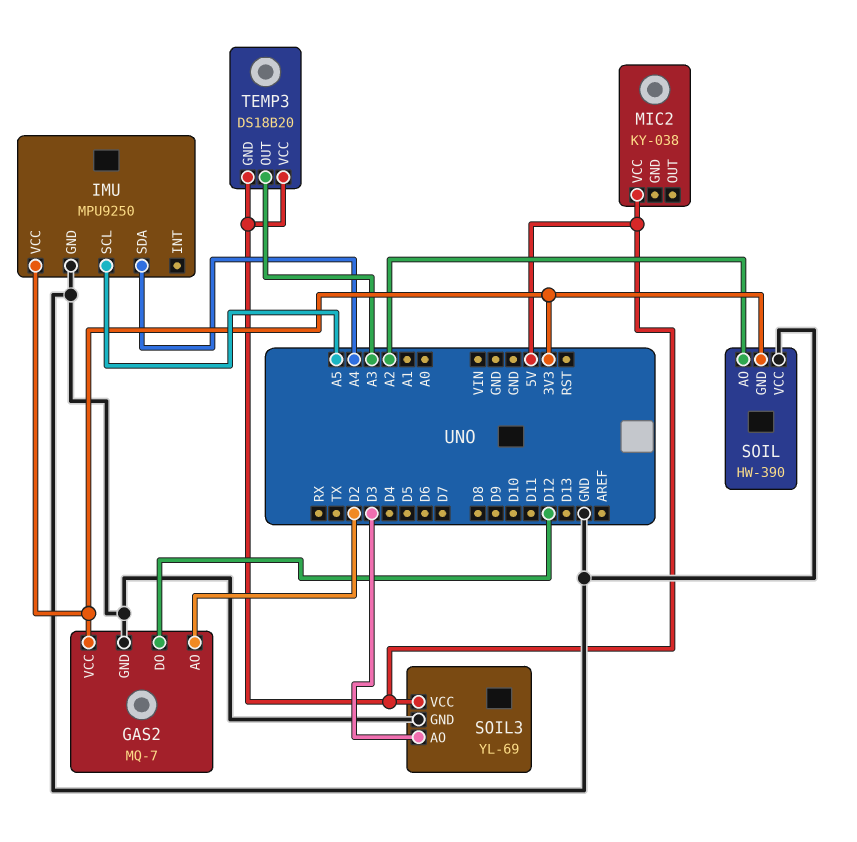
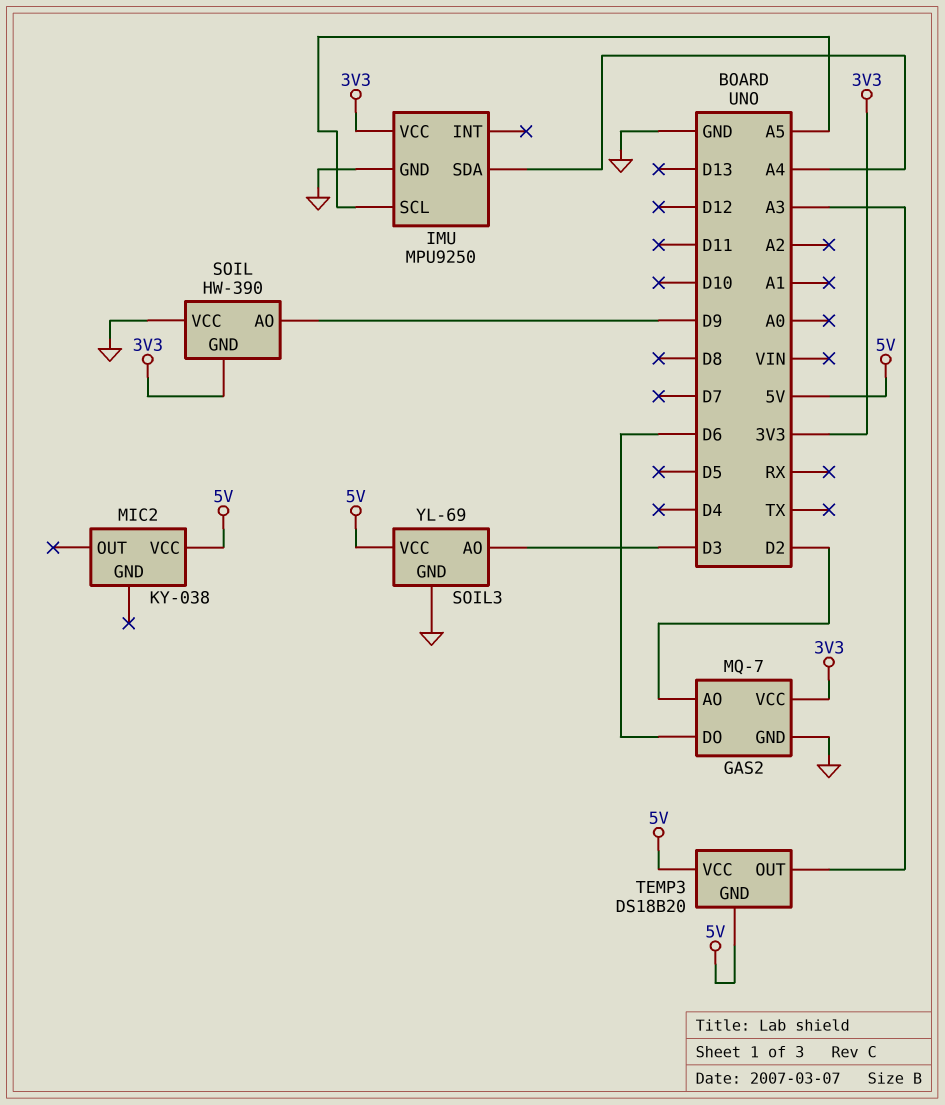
GAS2 pin DO: D12 -> D6
SOIL pin AO: A2 -> D9

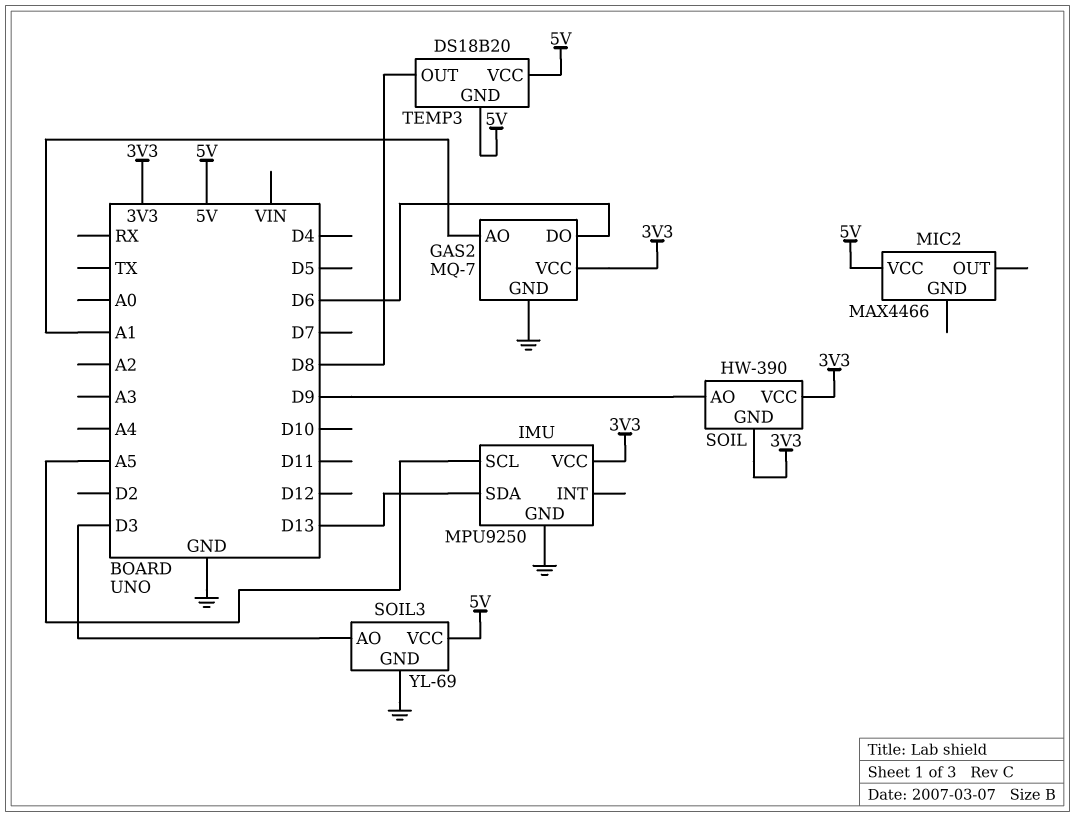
GAS2 pin AO: D2 -> A1
IMU pin SDA: A4 -> D13
MIC2: KY-038 -> MAX4466
SOIL pin VCC: GND -> 3V3
TEMP3 pin OUT: A3 -> D8

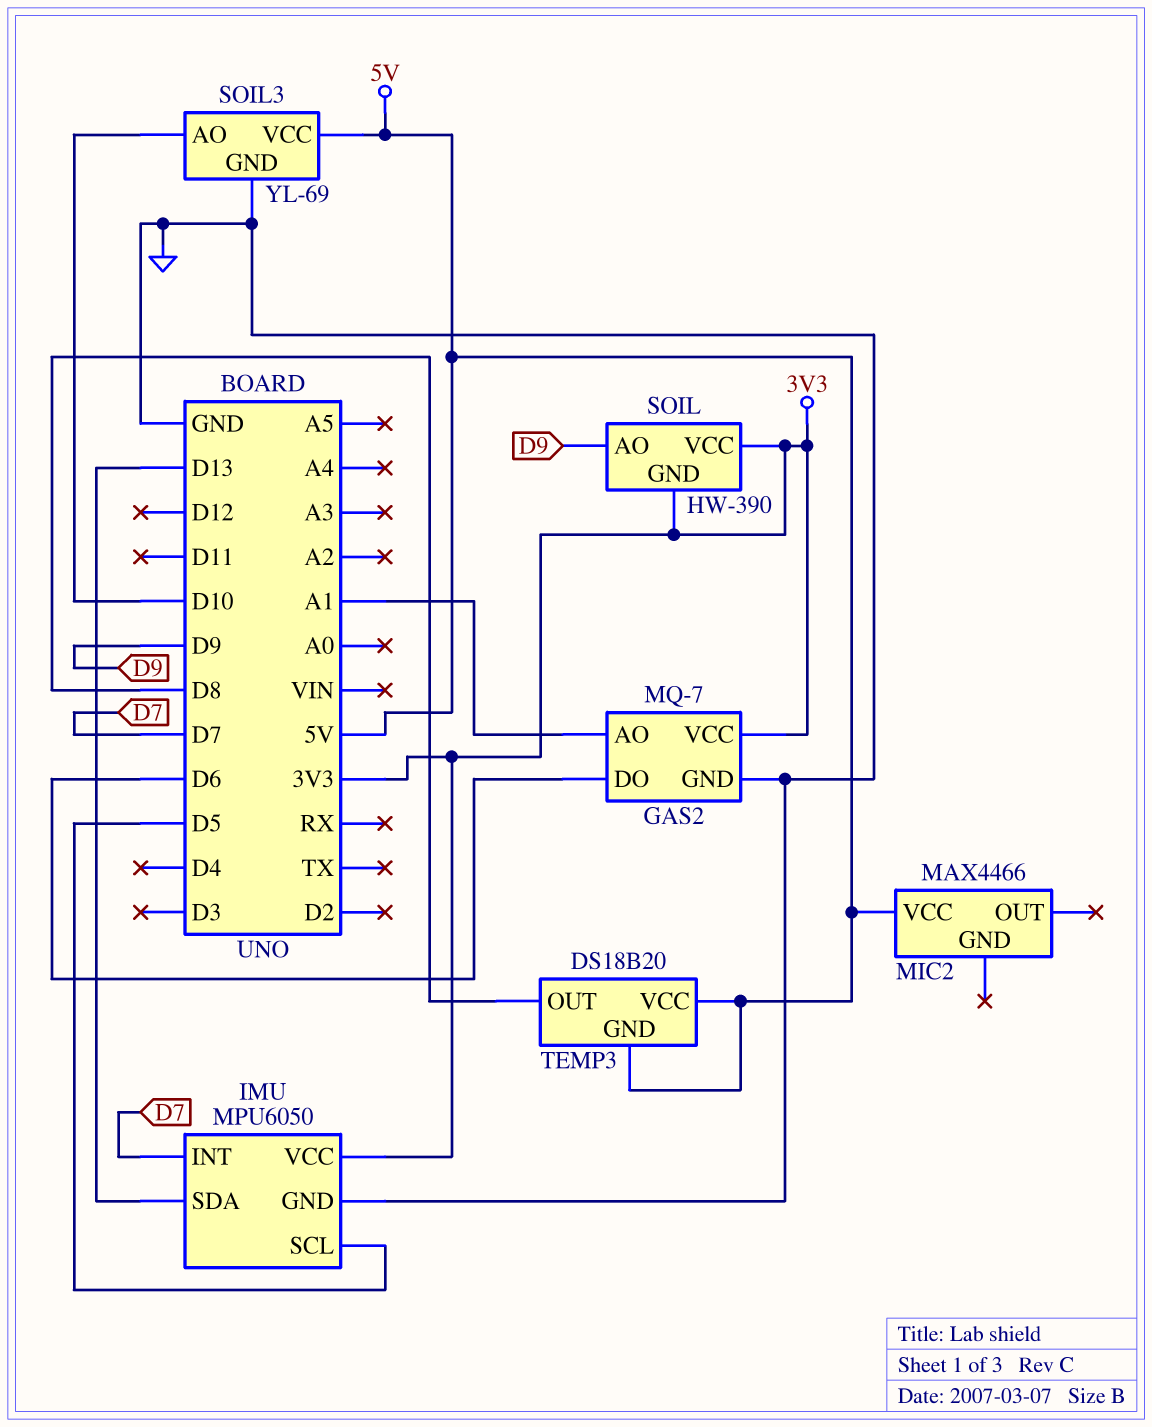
IMU: MPU9250 -> MPU6050
IMU pin INT: none -> D7
IMU pin SCL: A5 -> D5
SOIL3 pin AO: D3 -> D10

